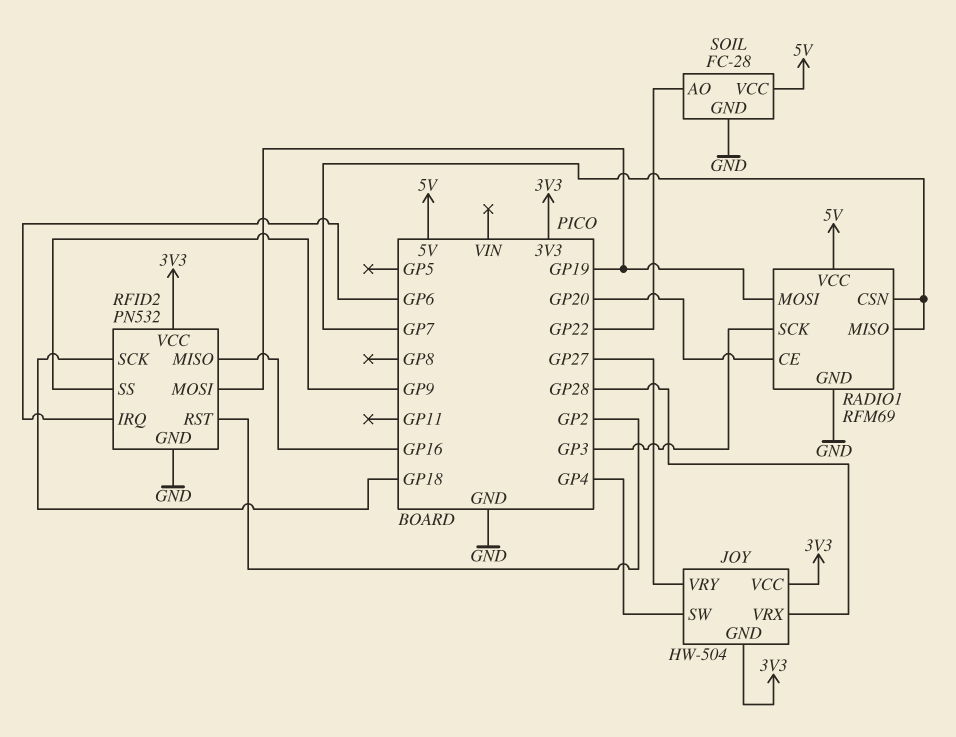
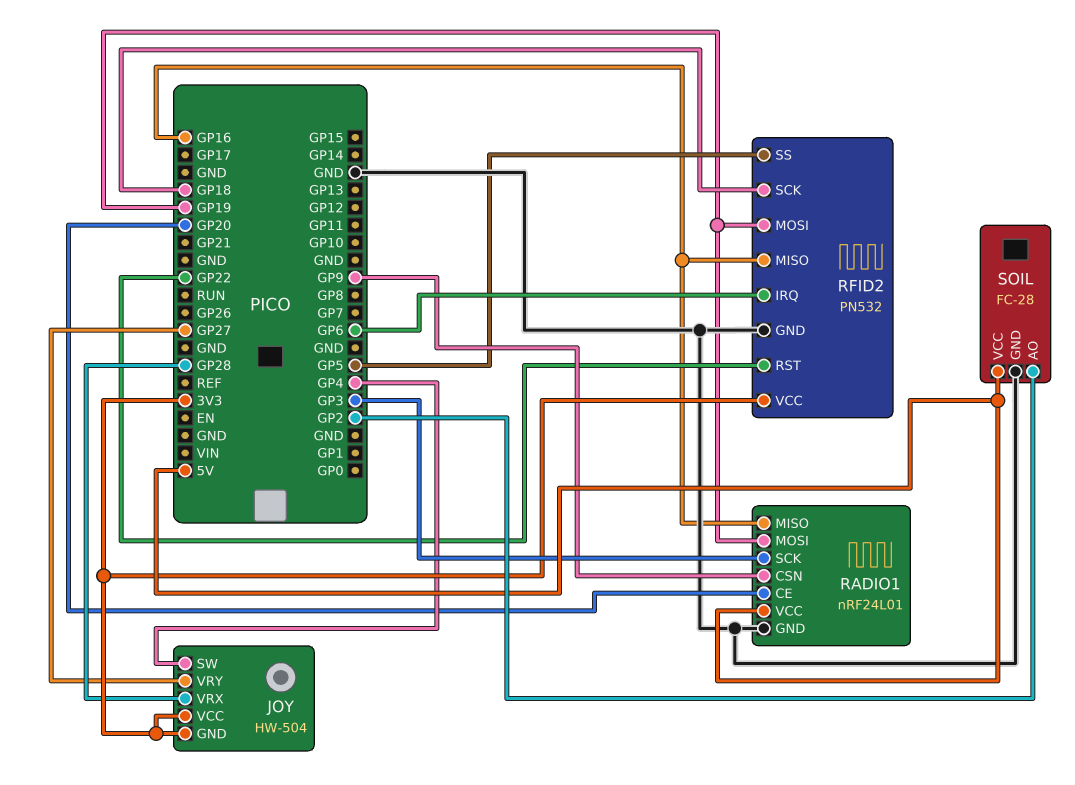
RADIO1: RFM69 -> nRF24L01
RADIO1 pin CSN: GP7 -> GP9
RADIO1 pin MISO: GP7 -> GP16
RFID2 pin RST: GP2 -> GP22
RFID2 pin SS: GP9 -> GP5
SOIL pin AO: GP22 -> GP2

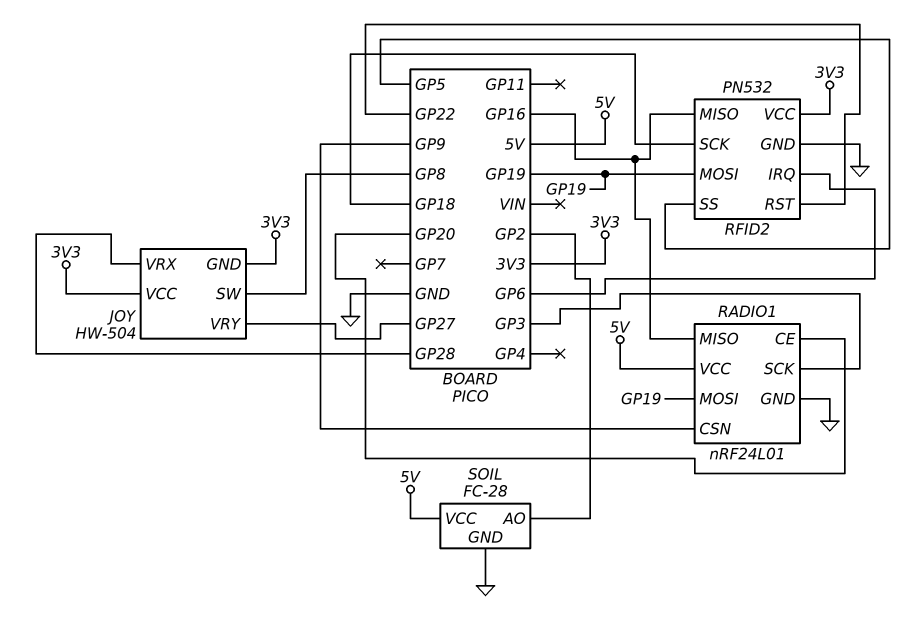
JOY pin SW: GP4 -> GP8

